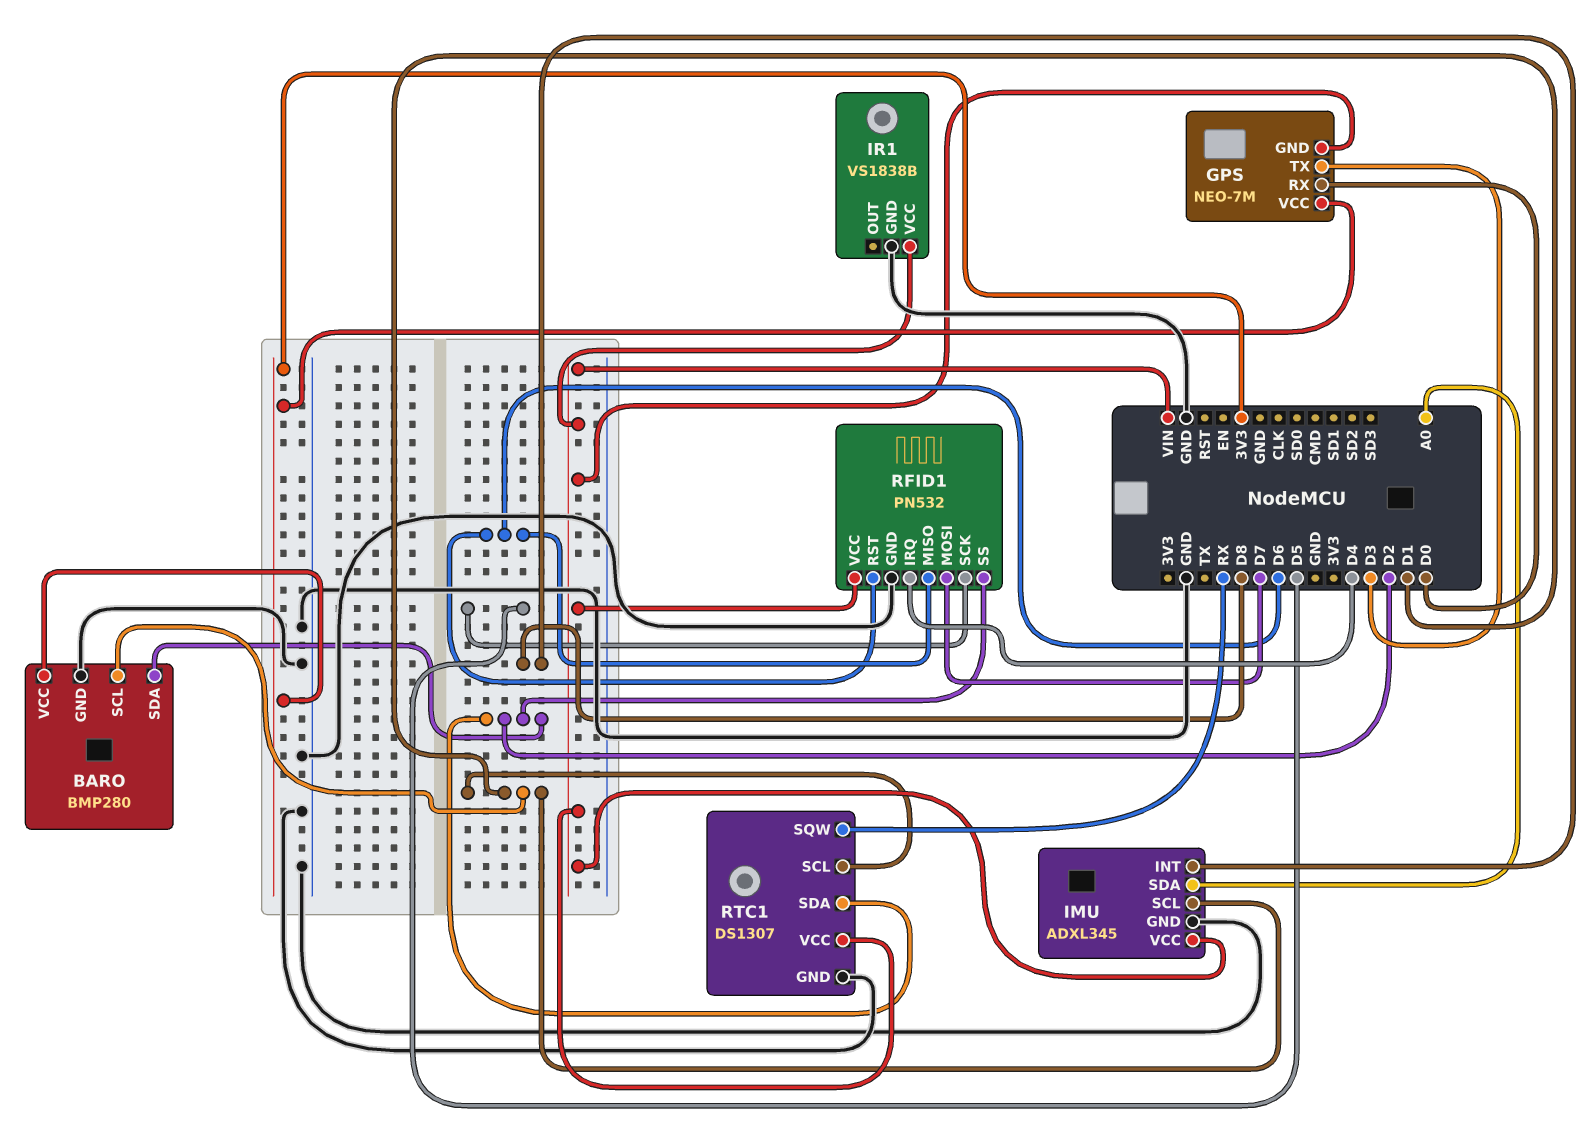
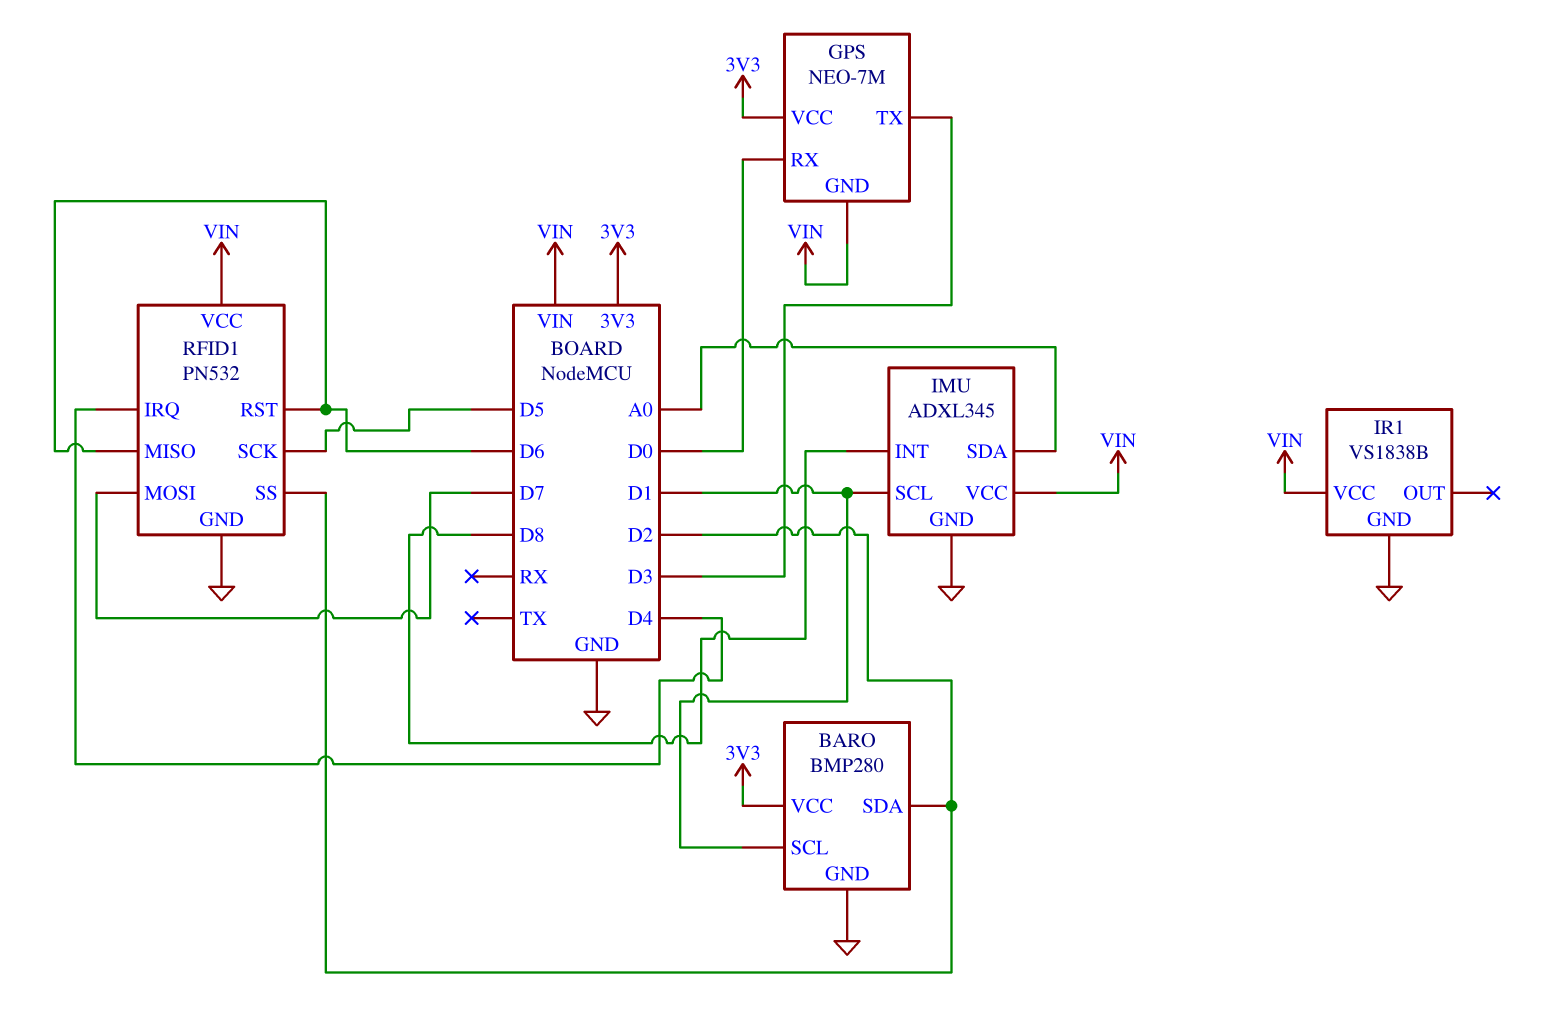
RTC1: DS1307 -> none
RTC1 pin GND: GND -> none
RTC1 pin SCL: D1 -> none
RTC1 pin SDA: D2 -> none
RTC1 pin SQW: RX -> none
RTC1 pin VCC: VIN -> none

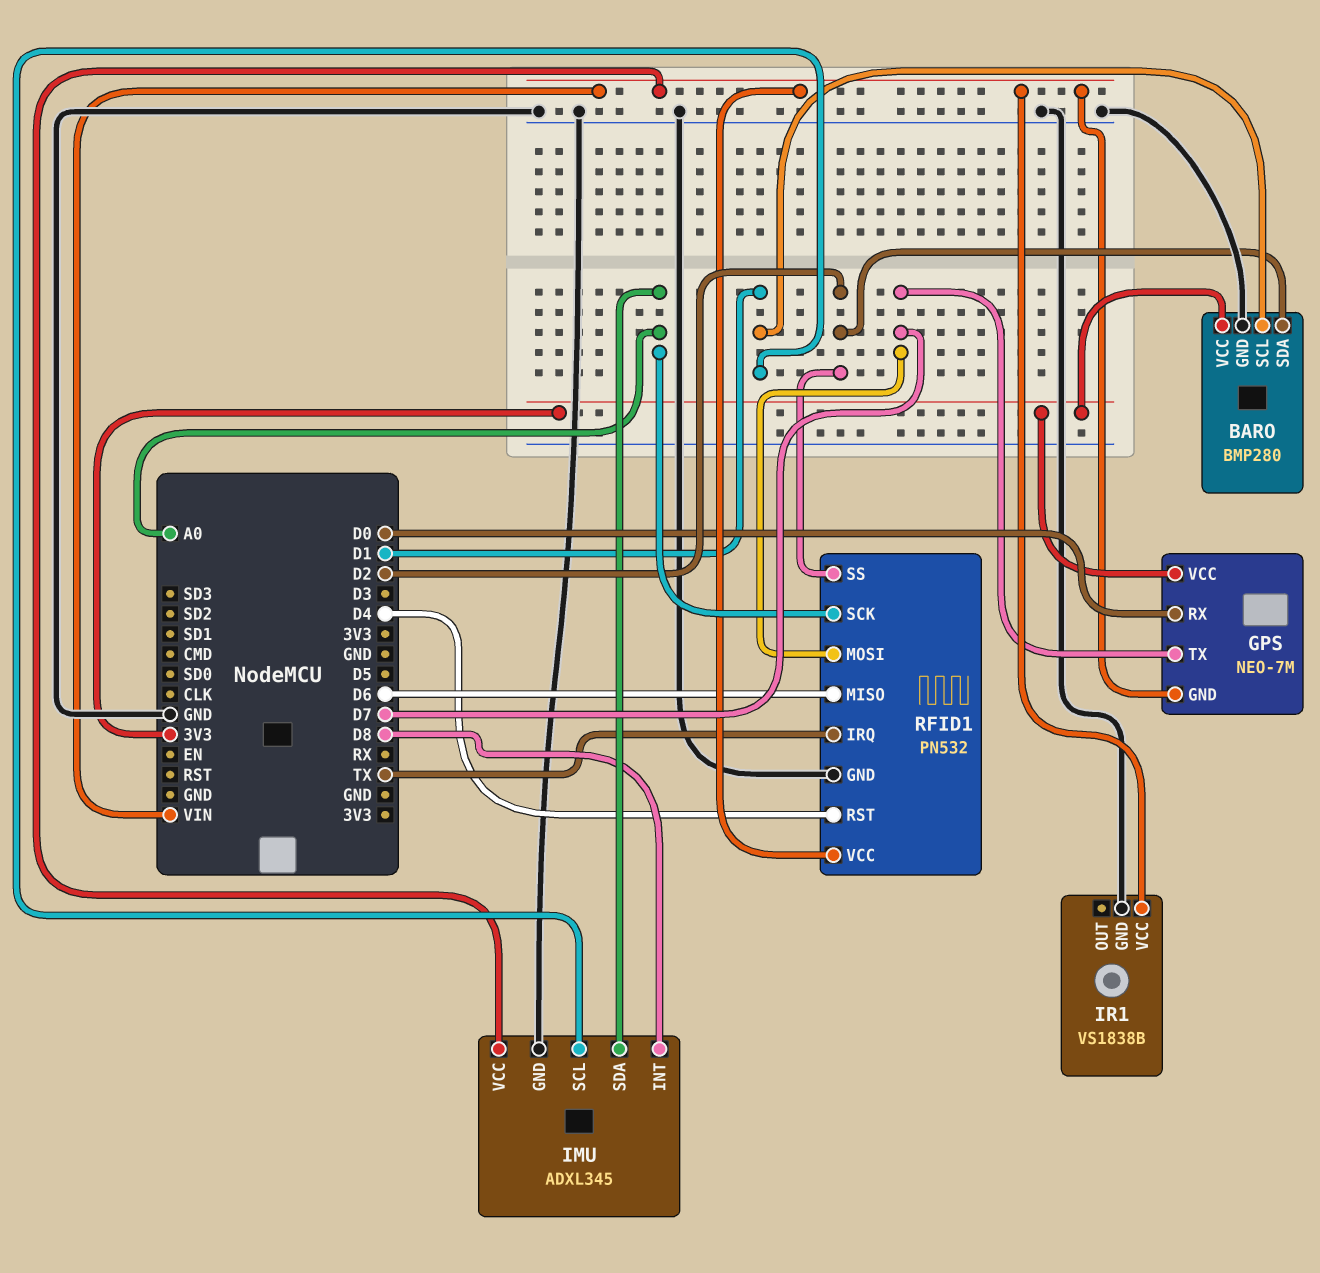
GPS pin TX: D3 -> D7
RFID1 pin IRQ: D4 -> TX
RFID1 pin RST: D6 -> D4
RFID1 pin SCK: D5 -> A0

